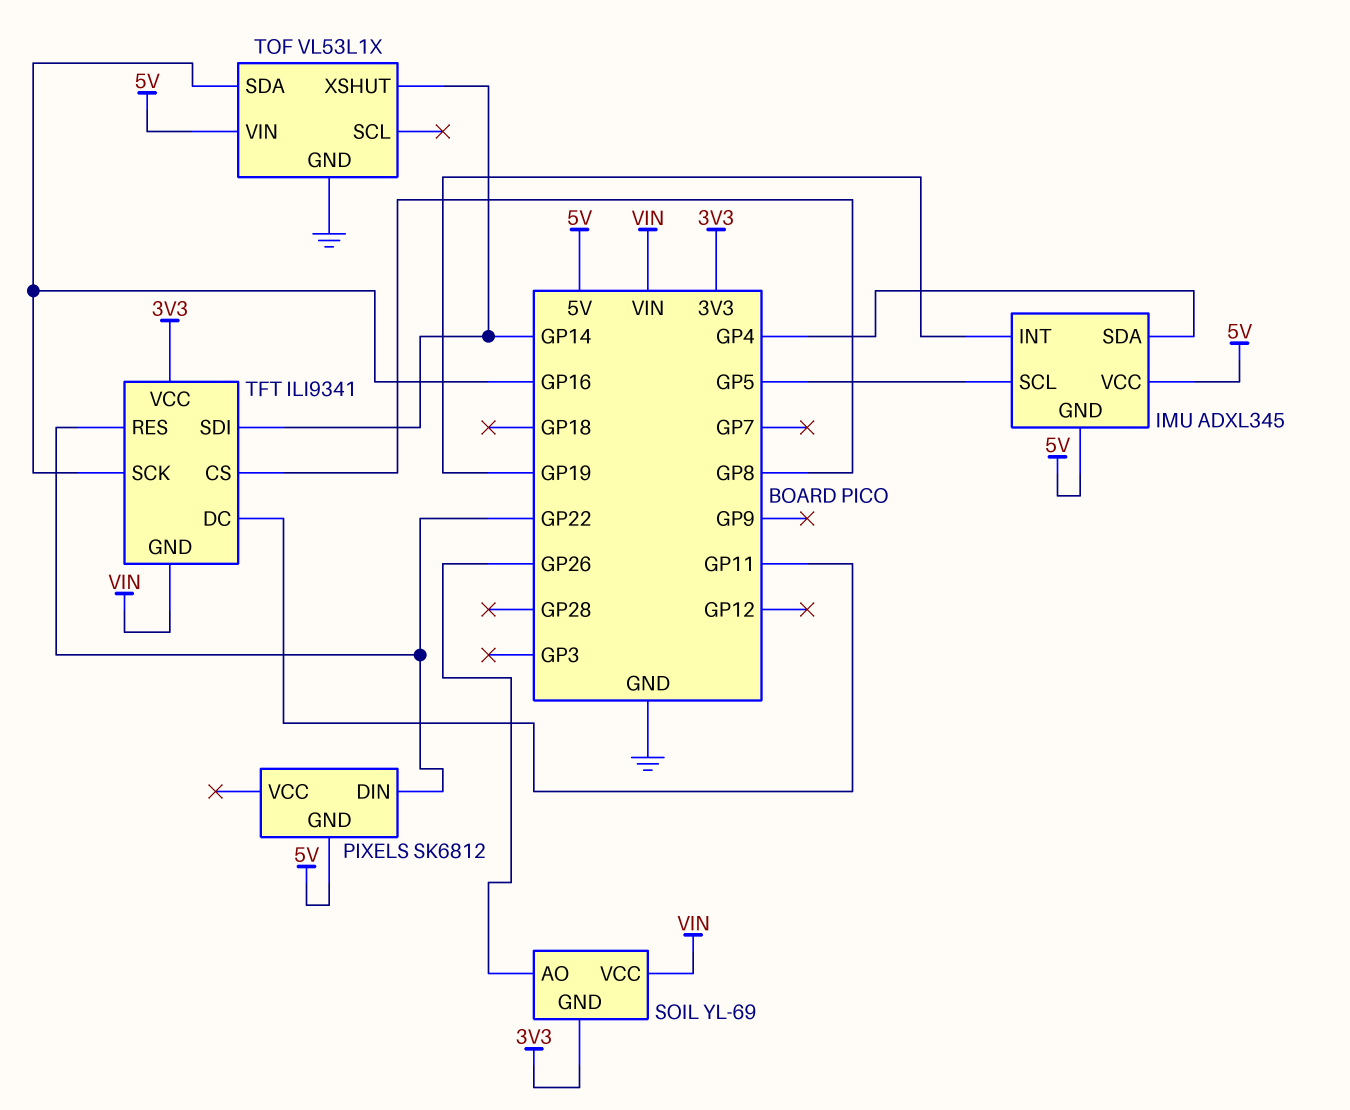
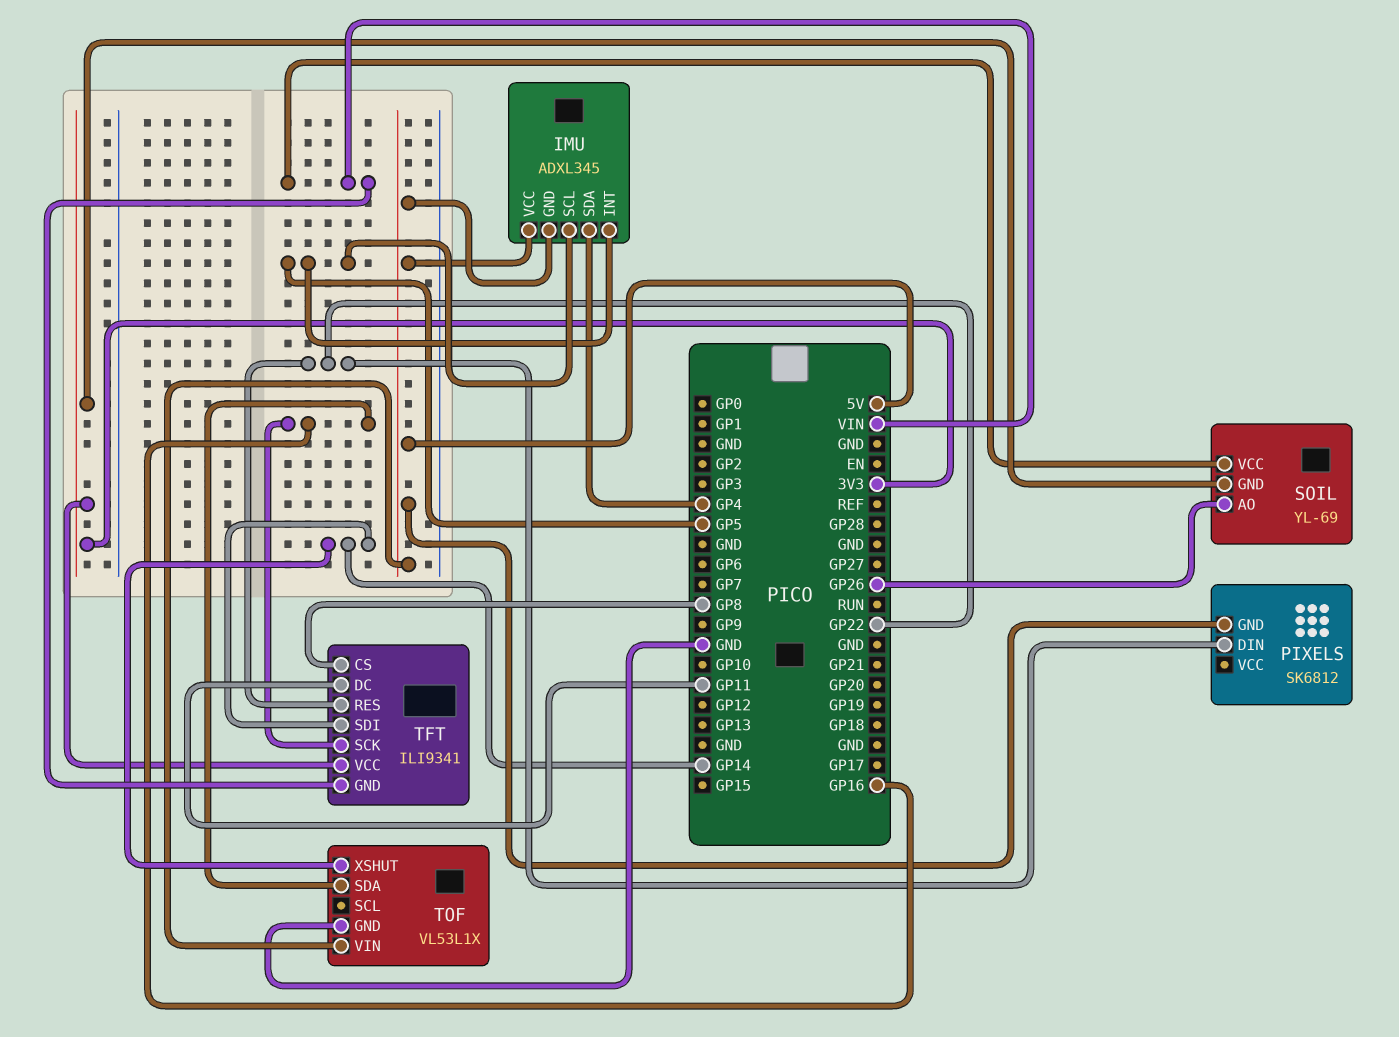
IMU pin INT: GP19 -> GP5

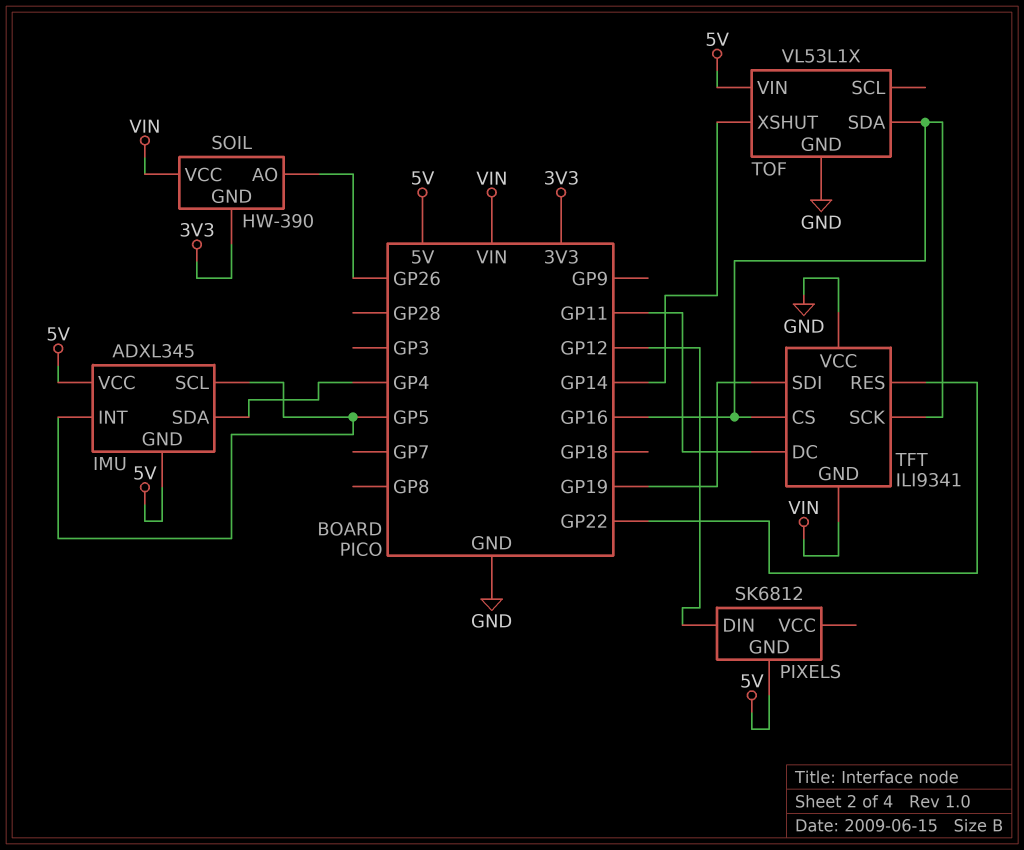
PIXELS pin DIN: GP22 -> GP12
SOIL: YL-69 -> HW-390
TFT pin CS: GP8 -> GP16
TFT pin SDI: GP14 -> GP19
TFT pin VCC: 3V3 -> GND

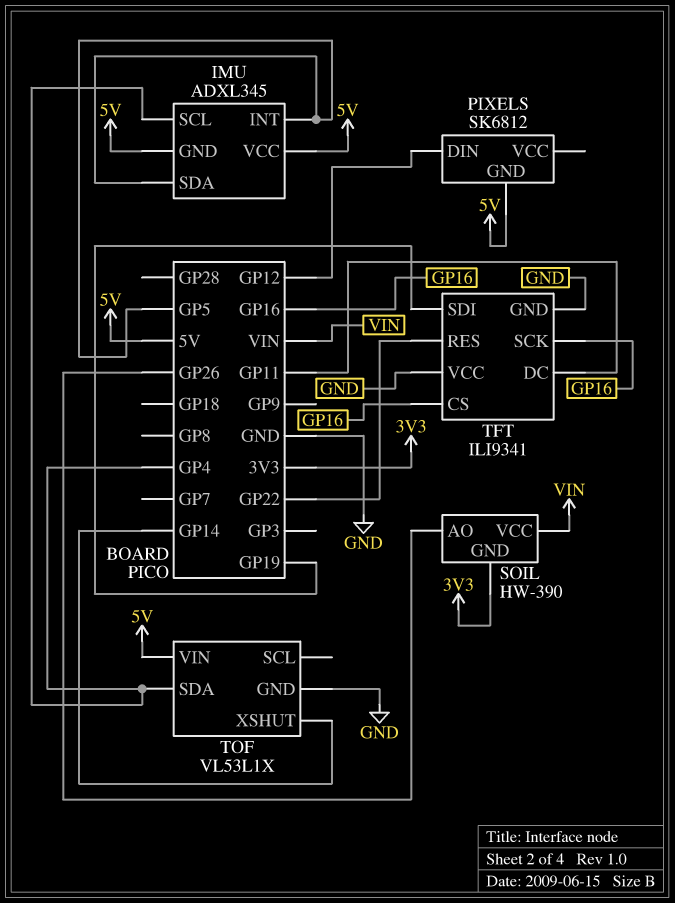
IMU pin SCL: GP5 -> GP4
IMU pin SDA: GP4 -> GP5
TFT pin GND: VIN -> GND
TOF pin SDA: GP16 -> GP4

